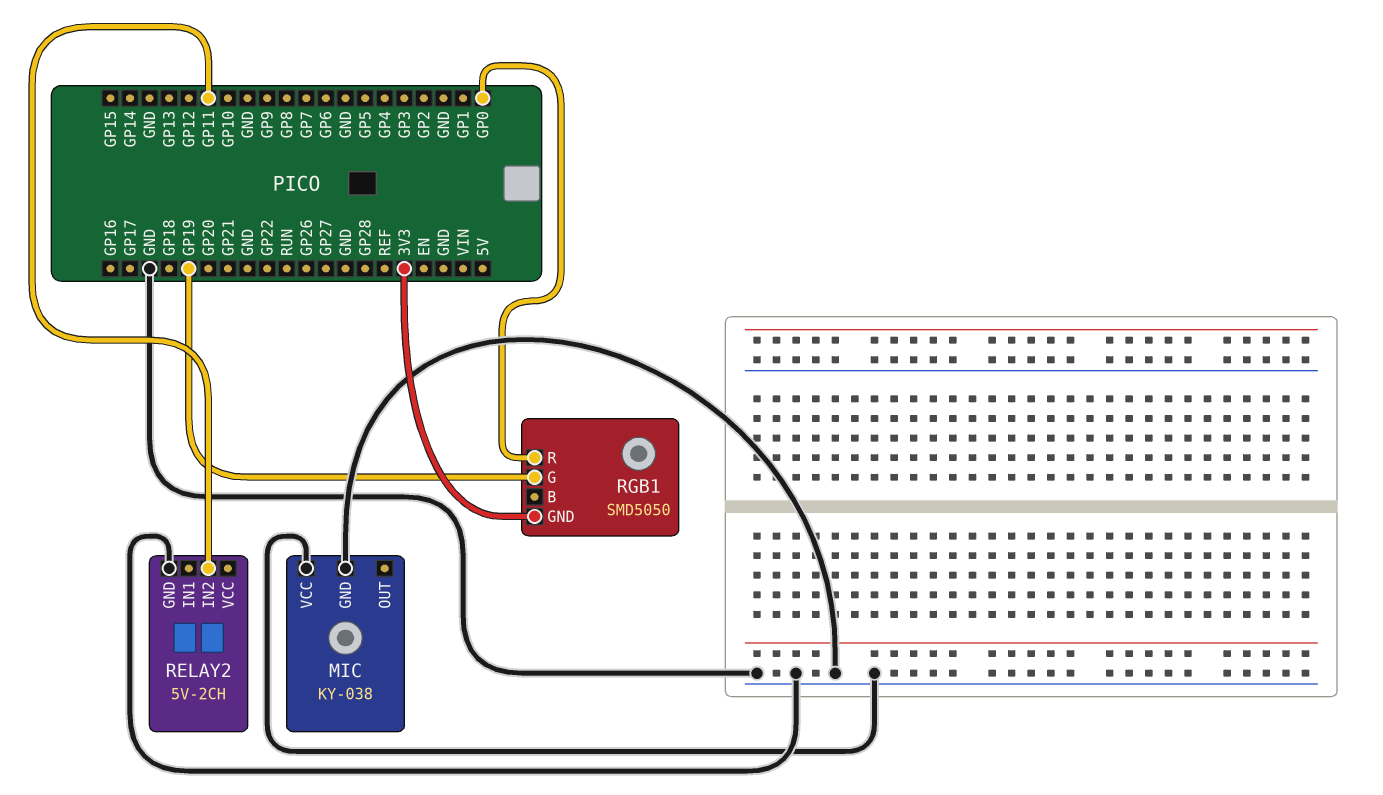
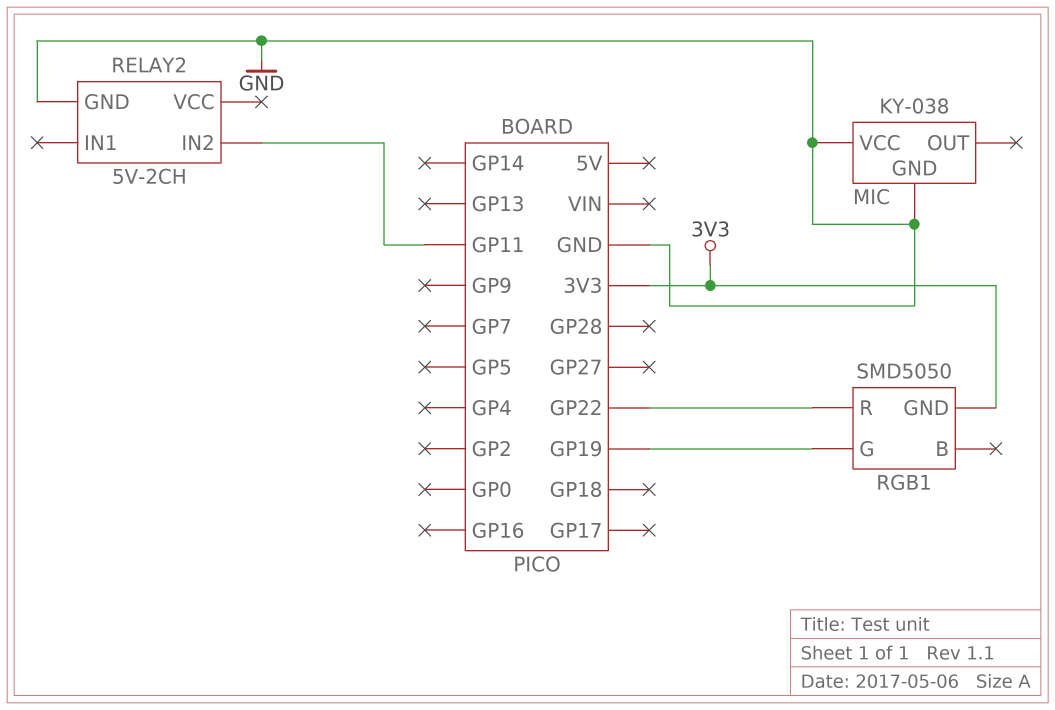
RGB1 pin R: GP0 -> GP22

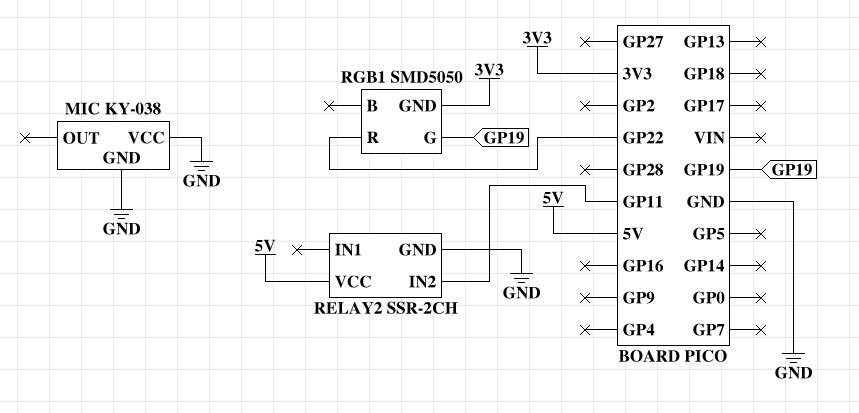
RELAY2: 5V-2CH -> SSR-2CH
RELAY2 pin VCC: none -> 5V

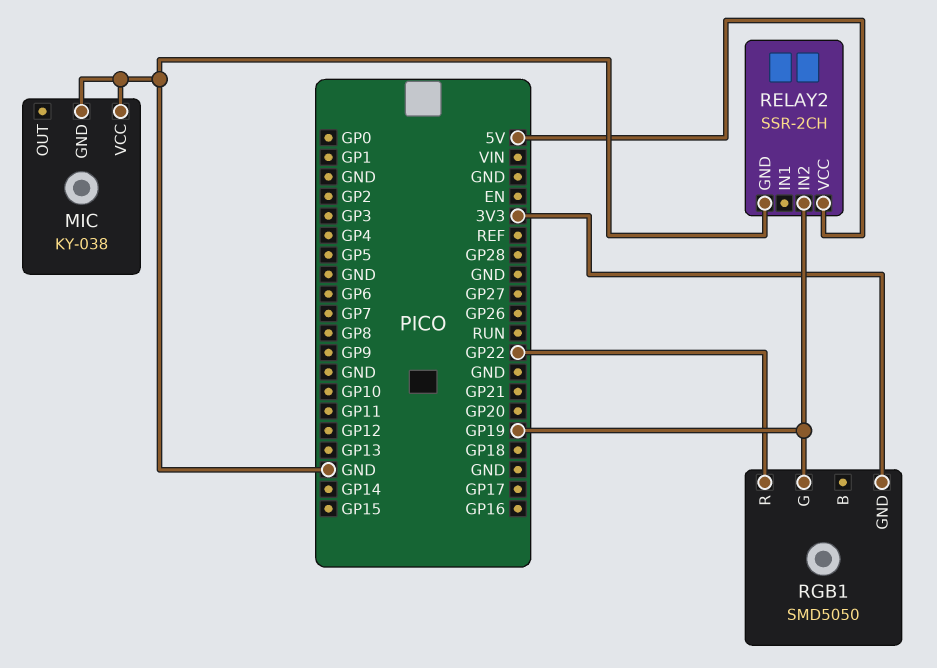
RELAY2 pin IN2: GP11 -> GP19

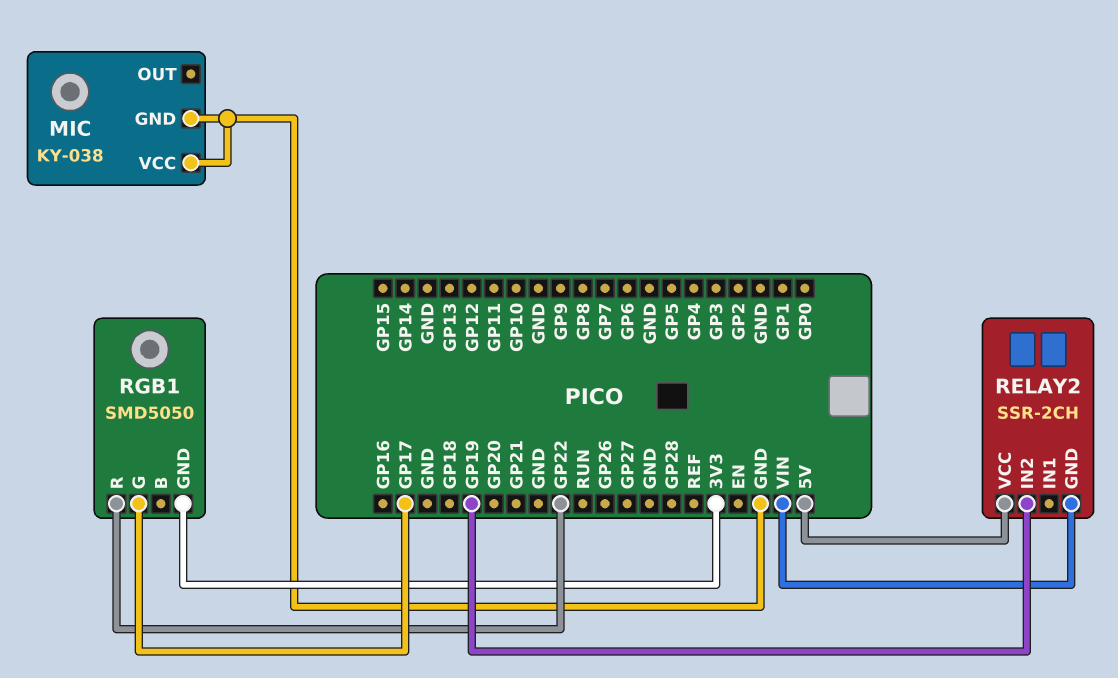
RELAY2 pin GND: GND -> VIN
RGB1 pin G: GP19 -> GP17

